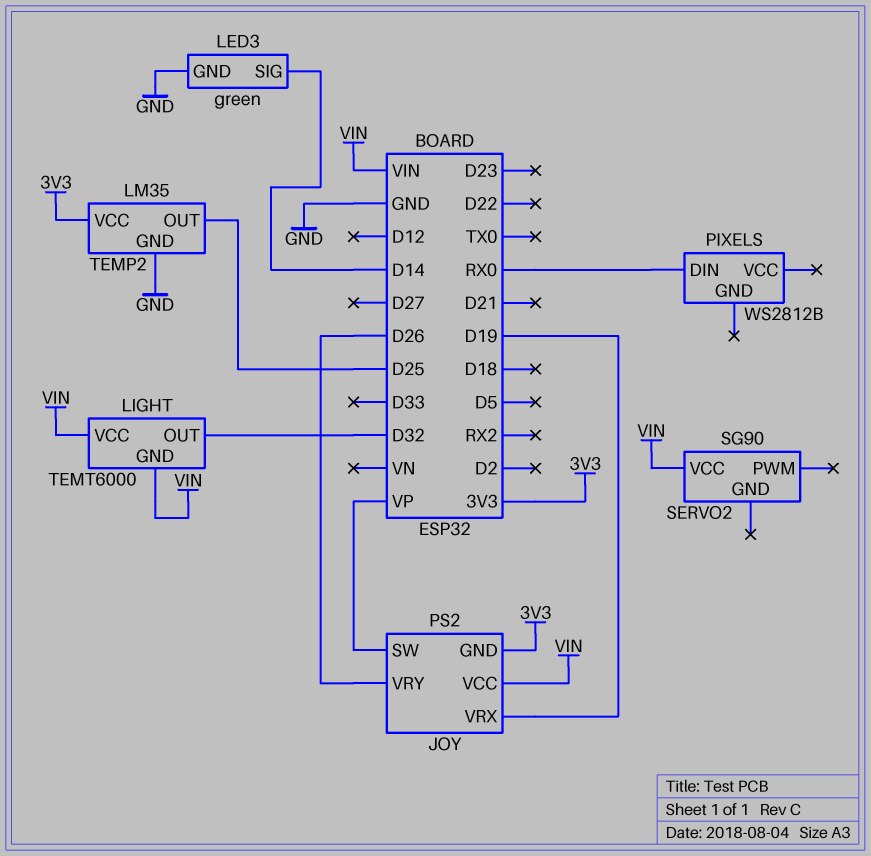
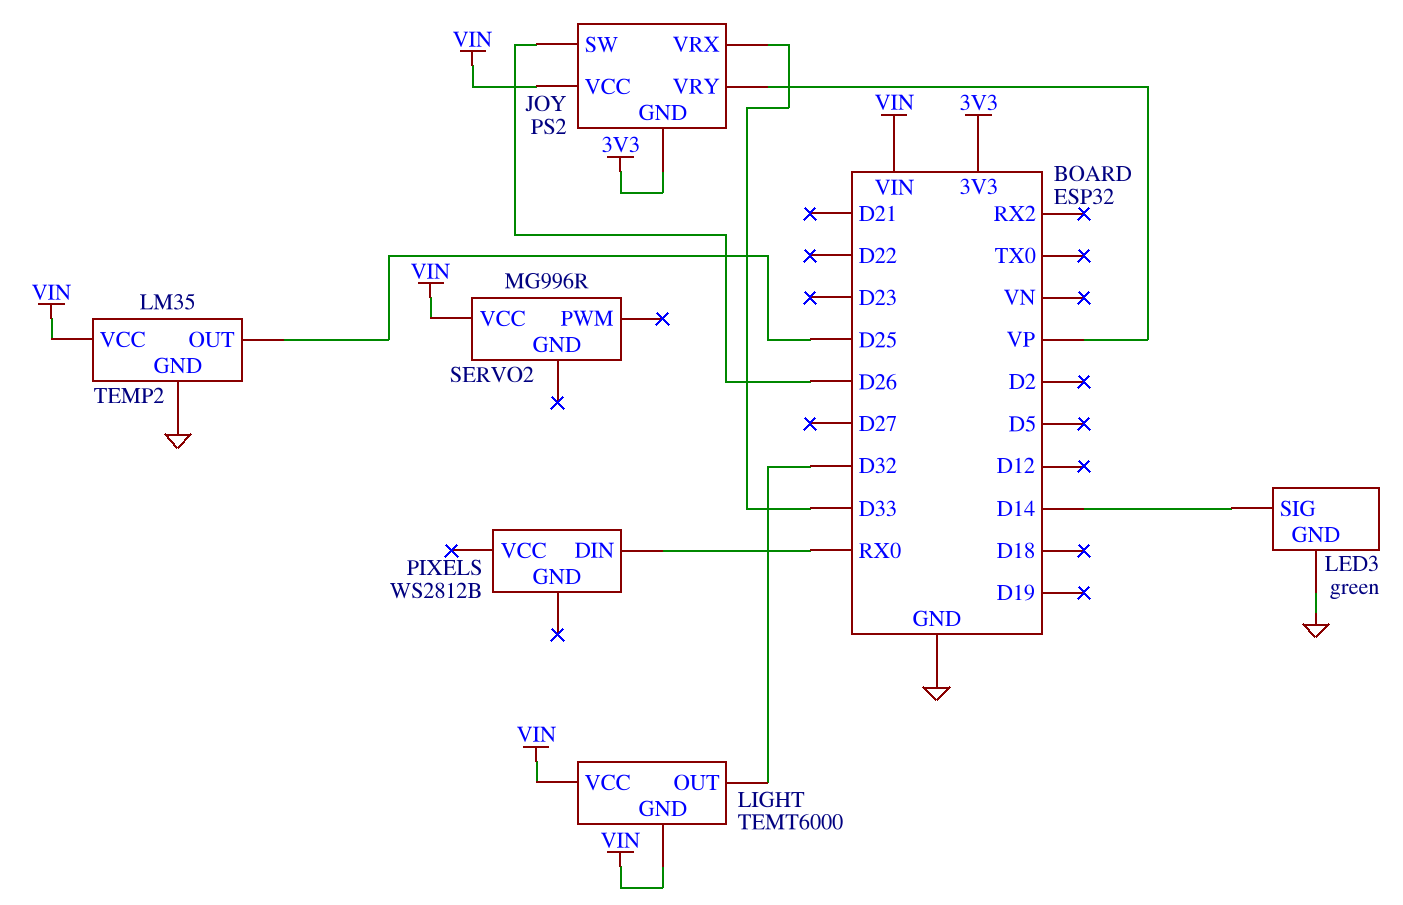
JOY pin SW: VP -> D26
JOY pin VRX: D19 -> D33
JOY pin VRY: D26 -> VP
SERVO2: SG90 -> MG996R
TEMP2 pin VCC: 3V3 -> VIN

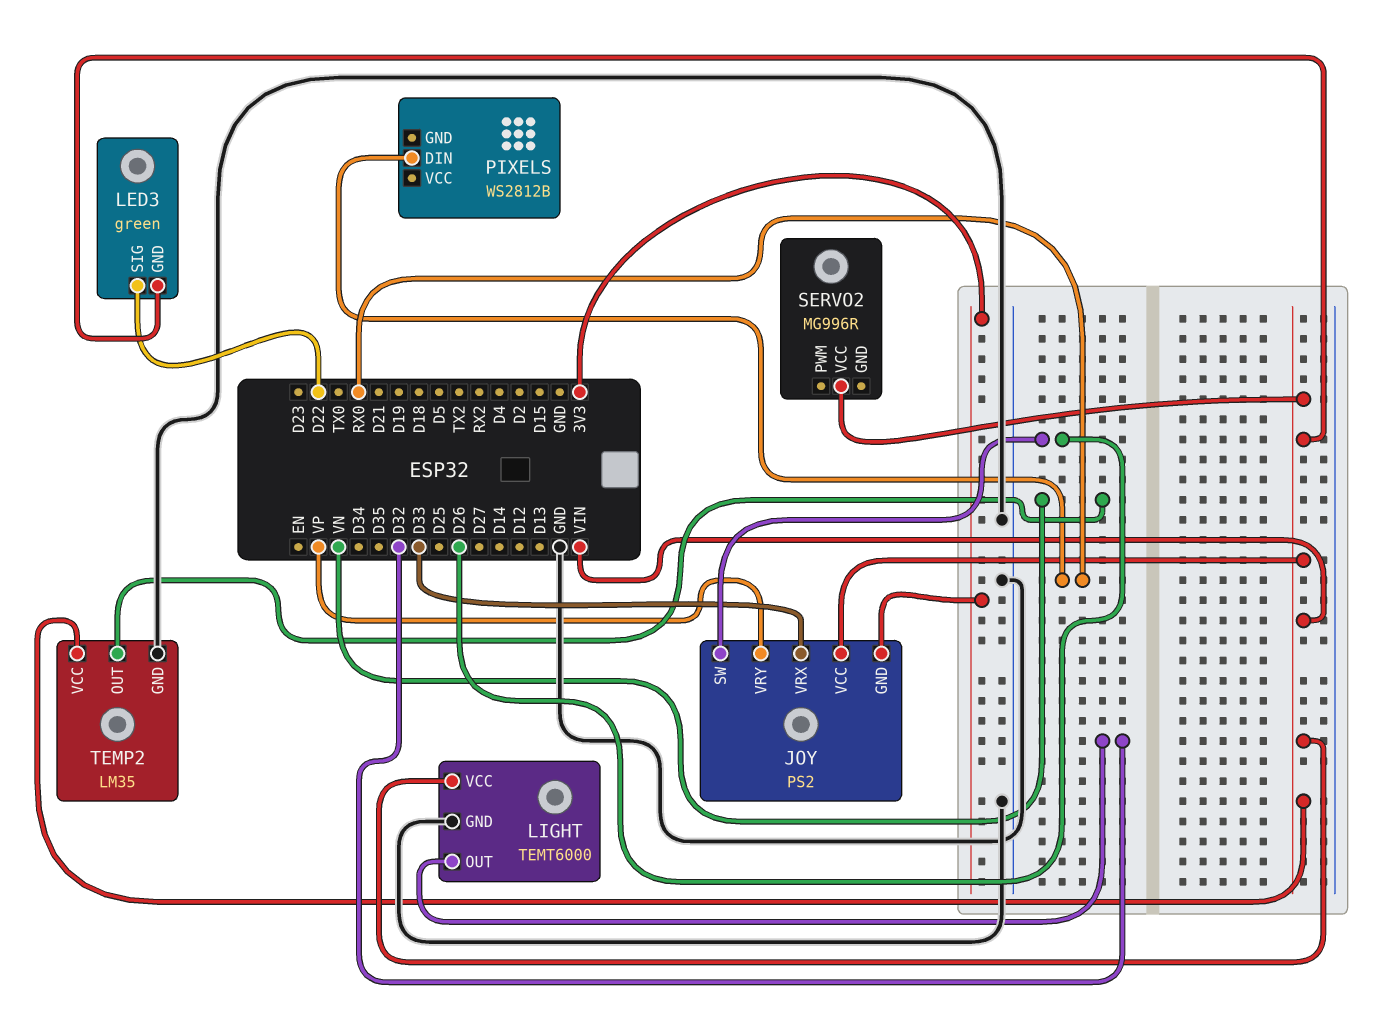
LED3 pin GND: GND -> VIN
LED3 pin SIG: D14 -> D22
LIGHT pin GND: VIN -> GND
TEMP2 pin OUT: D25 -> VN

